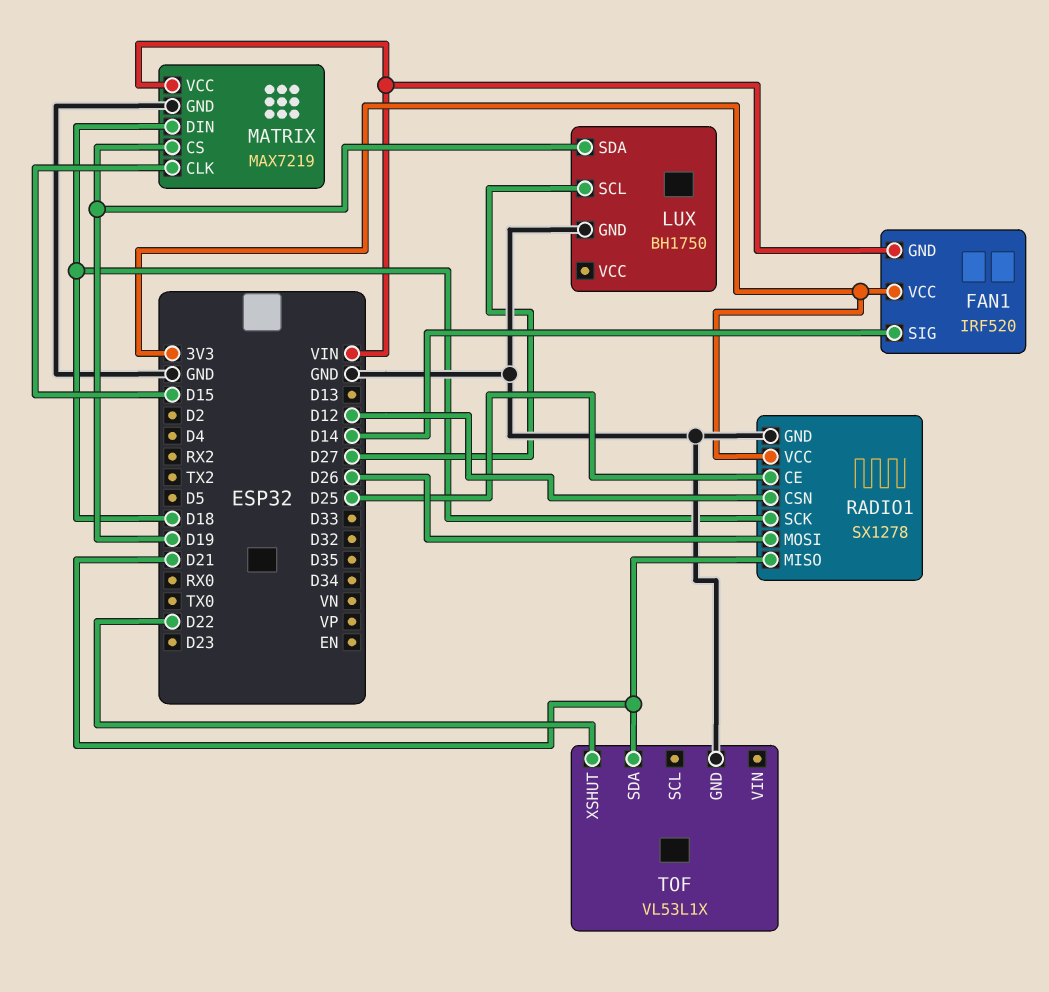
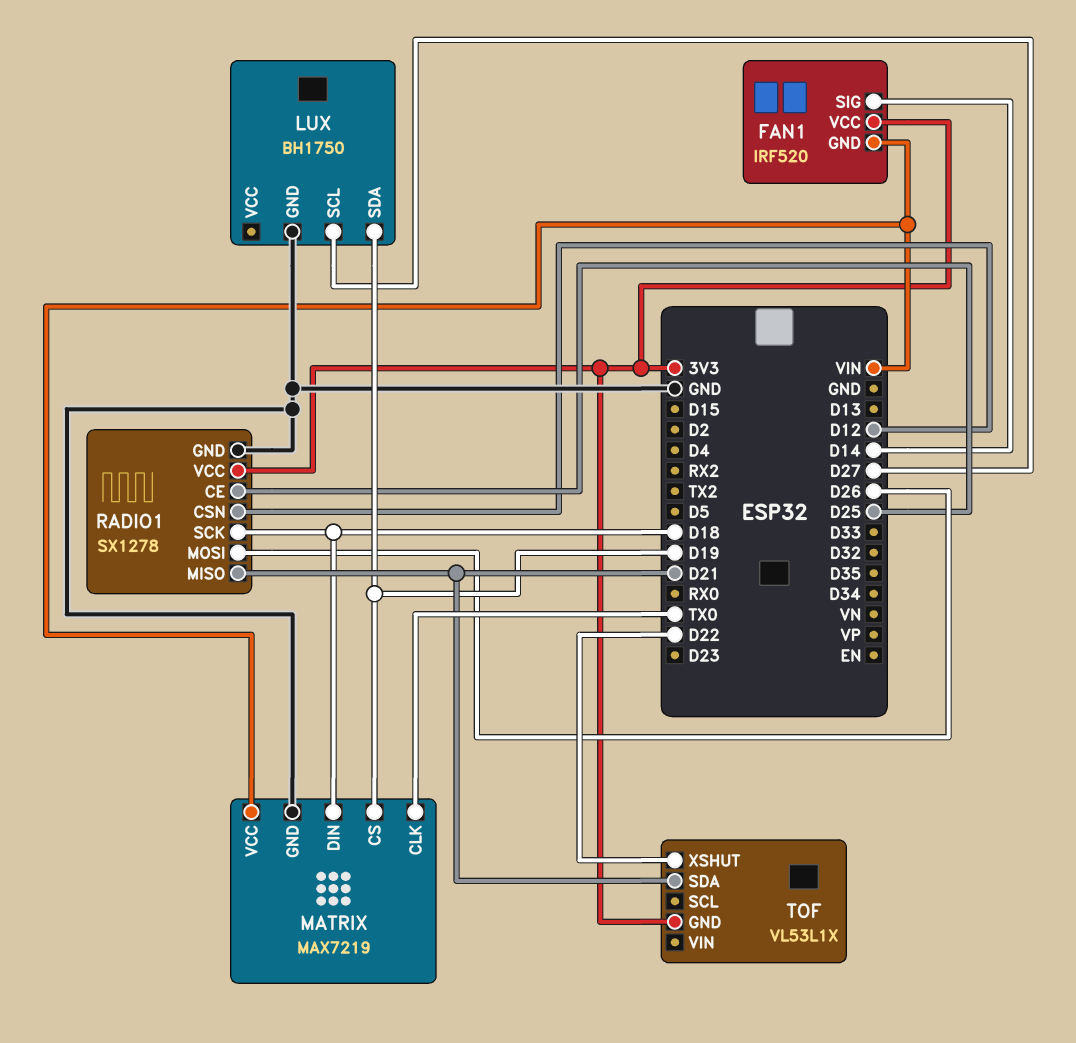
MATRIX pin CLK: D15 -> TX0
TOF pin GND: GND -> 3V3

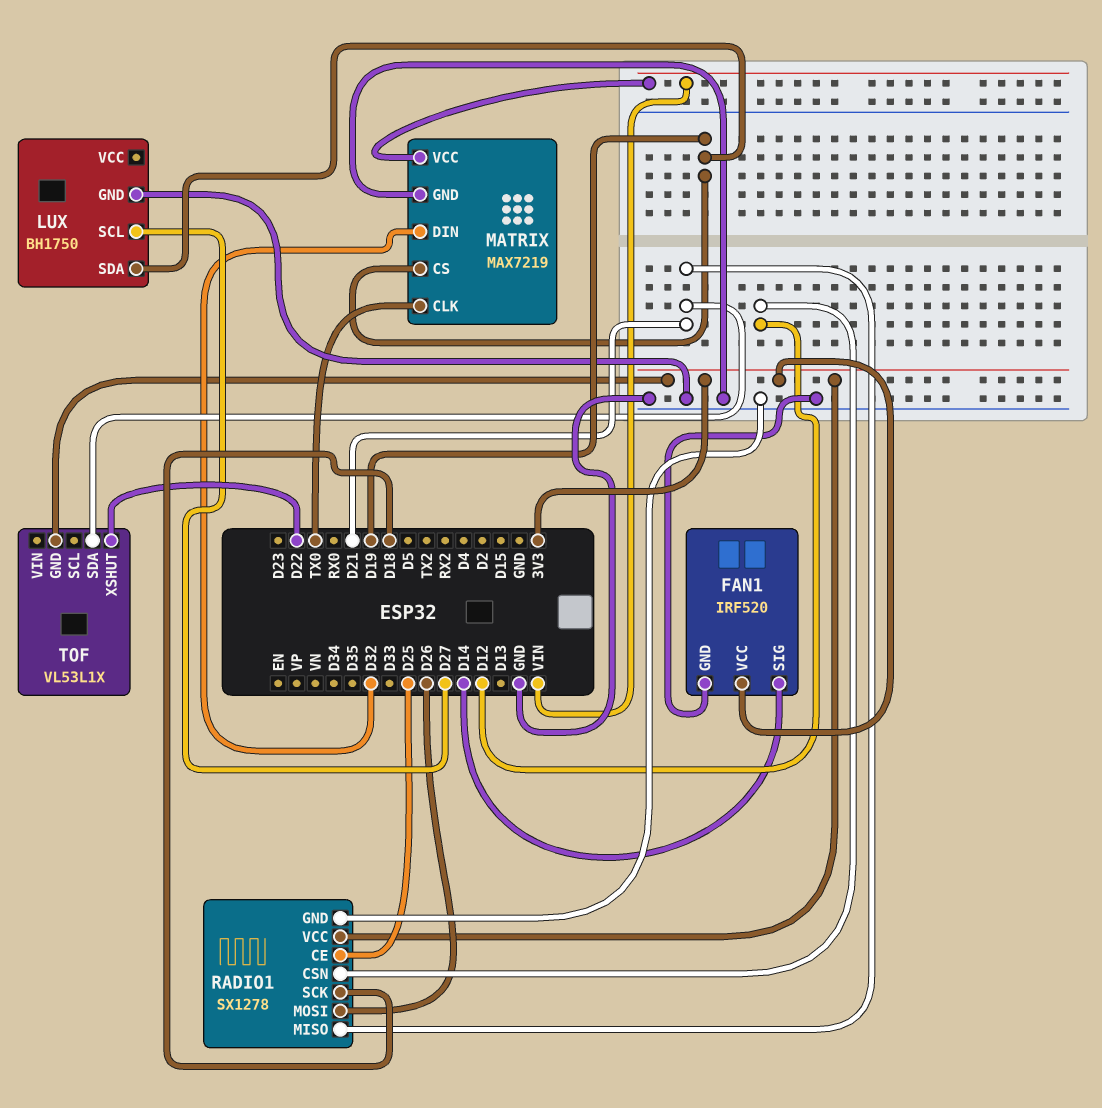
FAN1 pin GND: VIN -> GND
MATRIX pin DIN: D18 -> D32

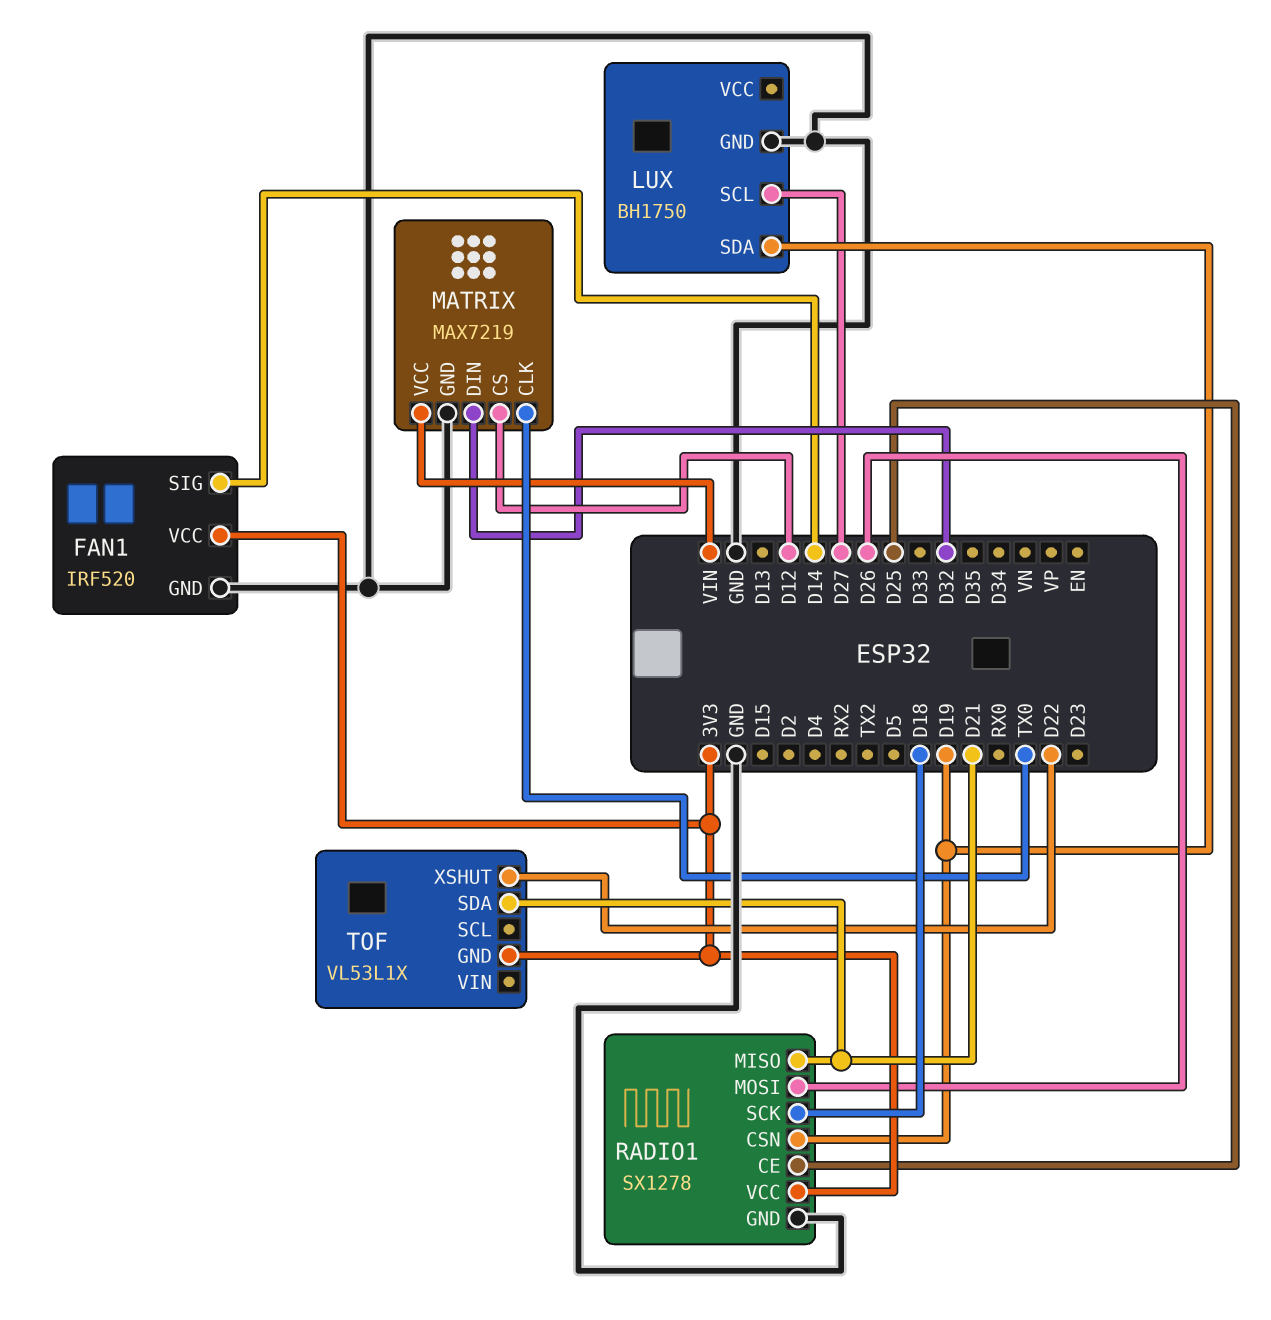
MATRIX pin CS: D19 -> D12
RADIO1 pin CSN: D12 -> D19

